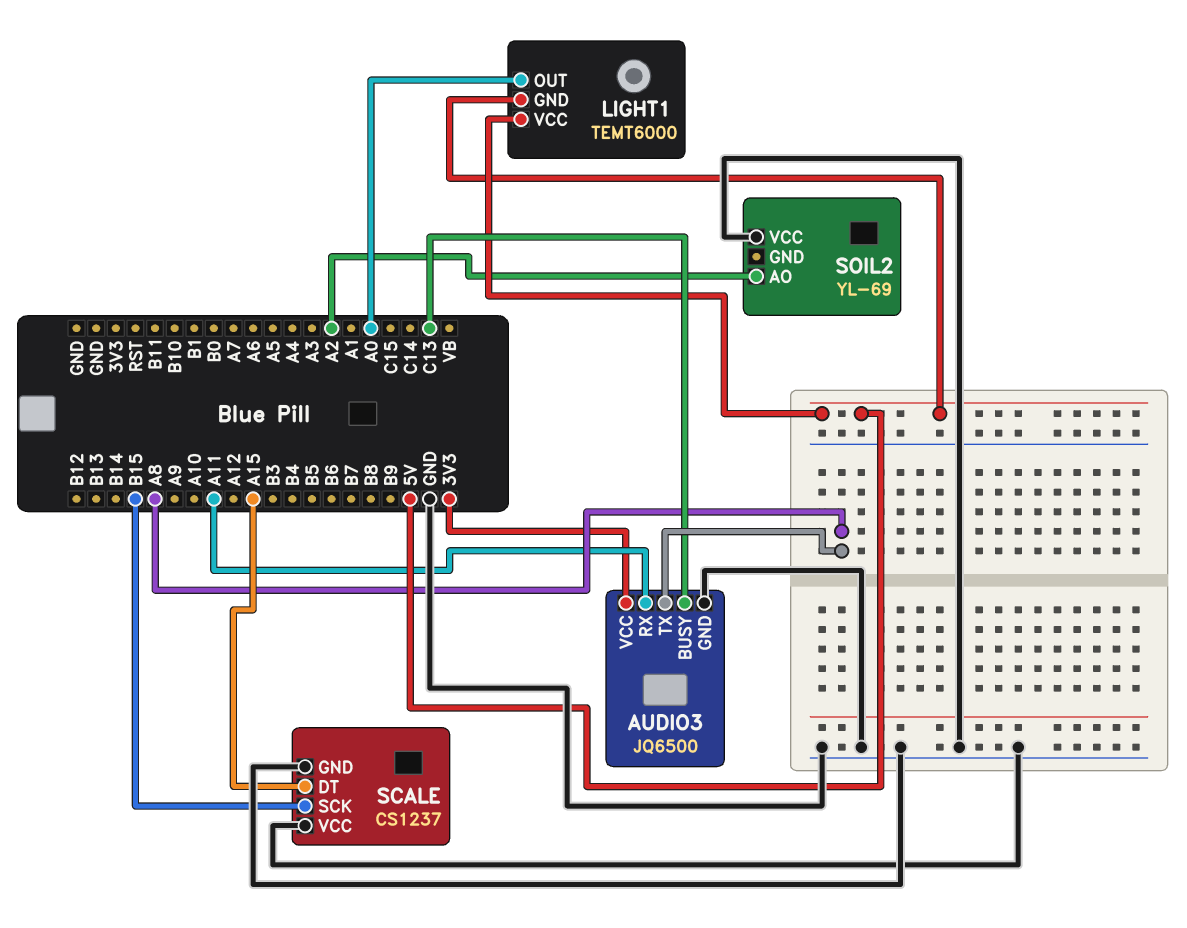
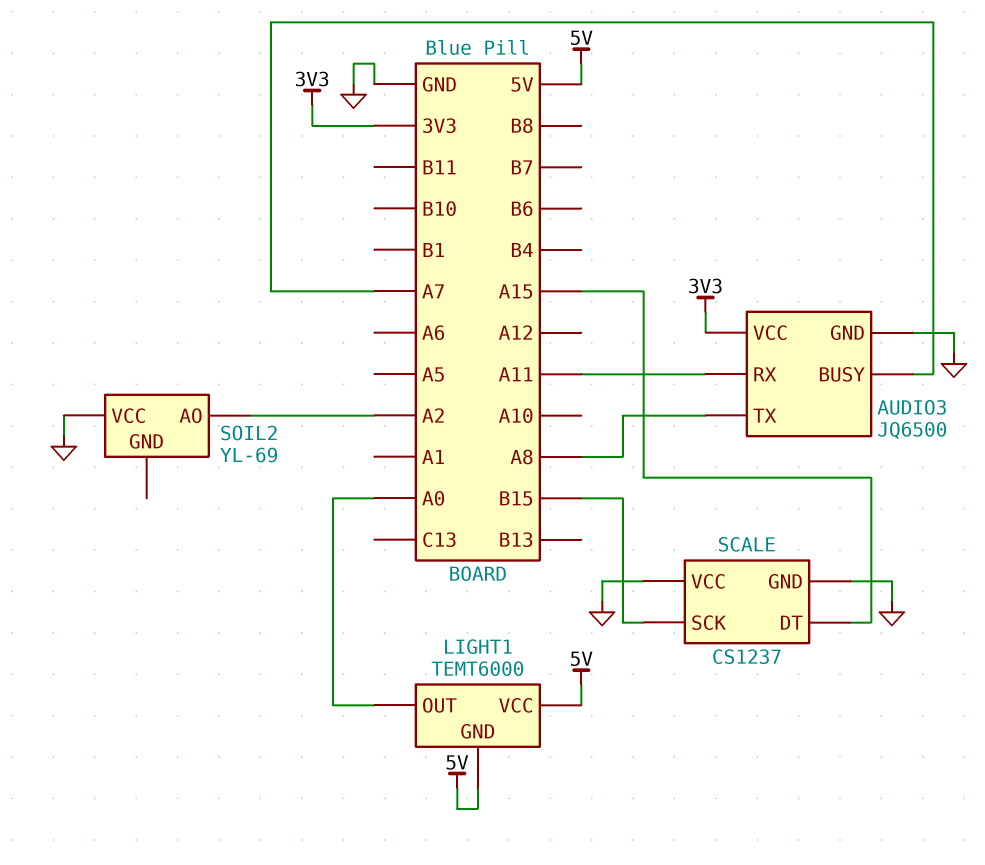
AUDIO3 pin BUSY: C13 -> A7

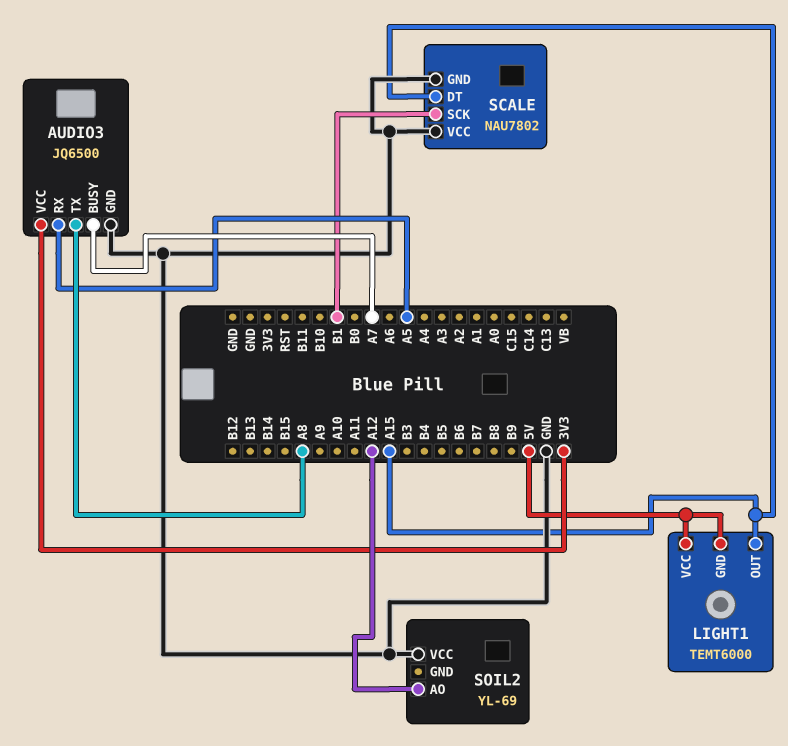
AUDIO3 pin RX: A11 -> A5
LIGHT1 pin OUT: A0 -> A15
SCALE: CS1237 -> NAU7802
SCALE pin SCK: B15 -> B1
SOIL2 pin AO: A2 -> A12

